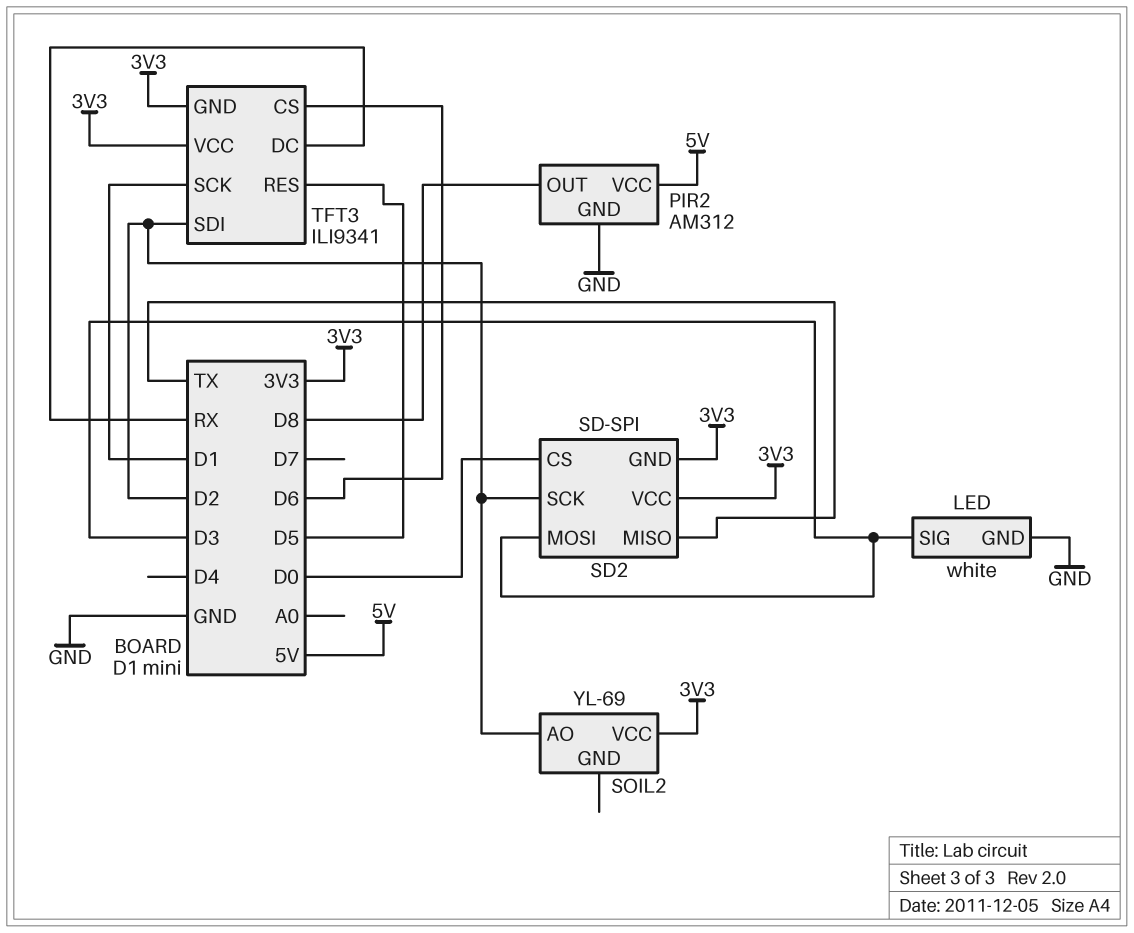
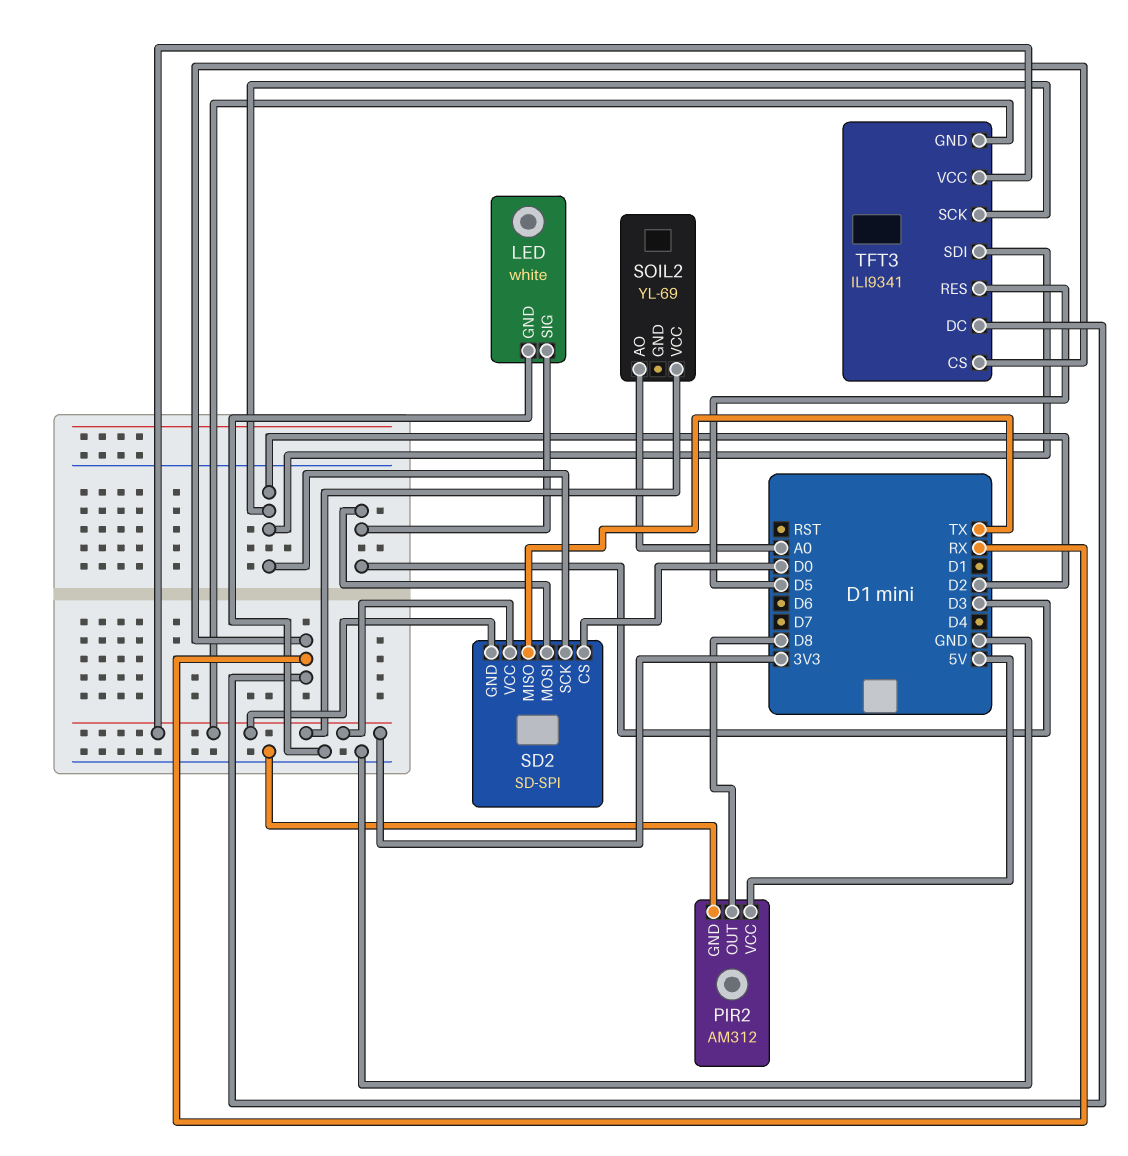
SOIL2 pin AO: D2 -> A0
TFT3 pin CS: D6 -> RX
TFT3 pin SCK: D1 -> D2

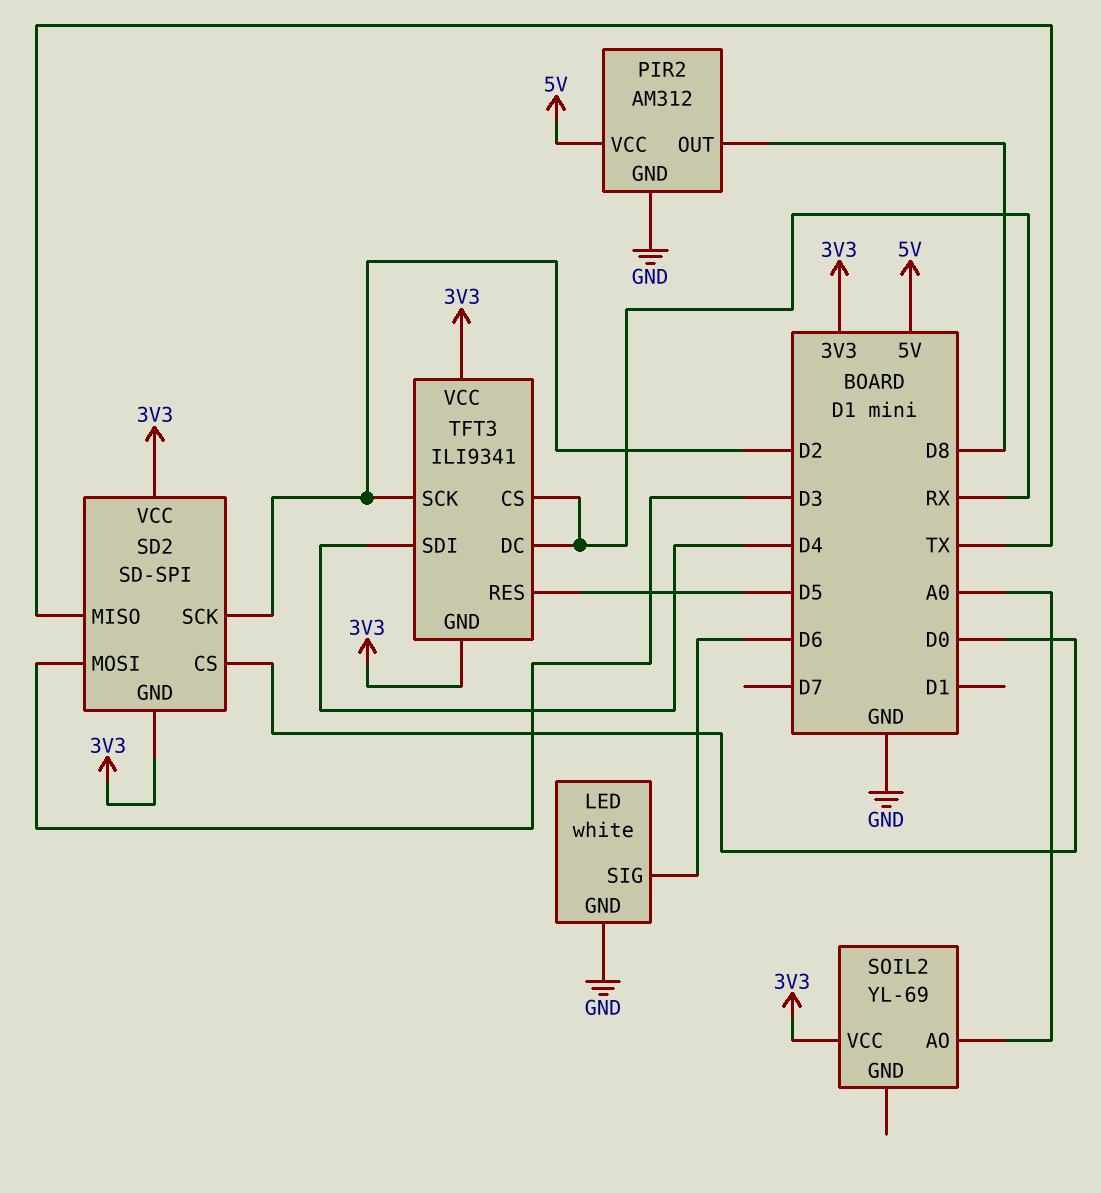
LED pin SIG: D3 -> D6
TFT3 pin SDI: D2 -> D4

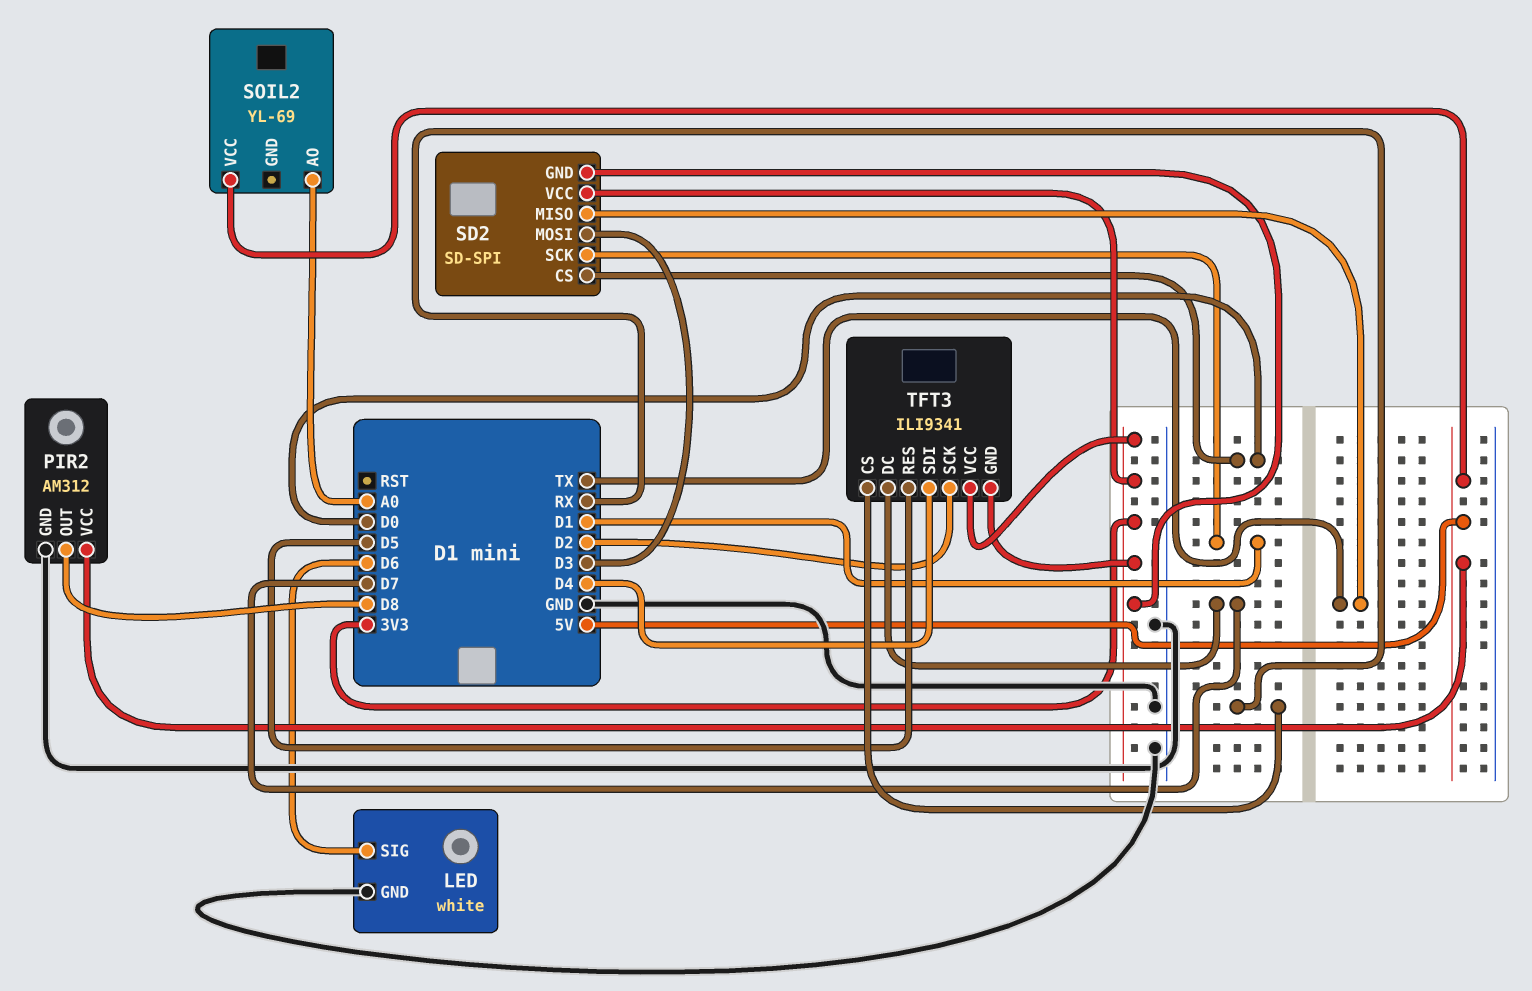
SD2 pin SCK: D2 -> D1
SOIL2 pin VCC: 3V3 -> 5V
TFT3 pin DC: RX -> D7

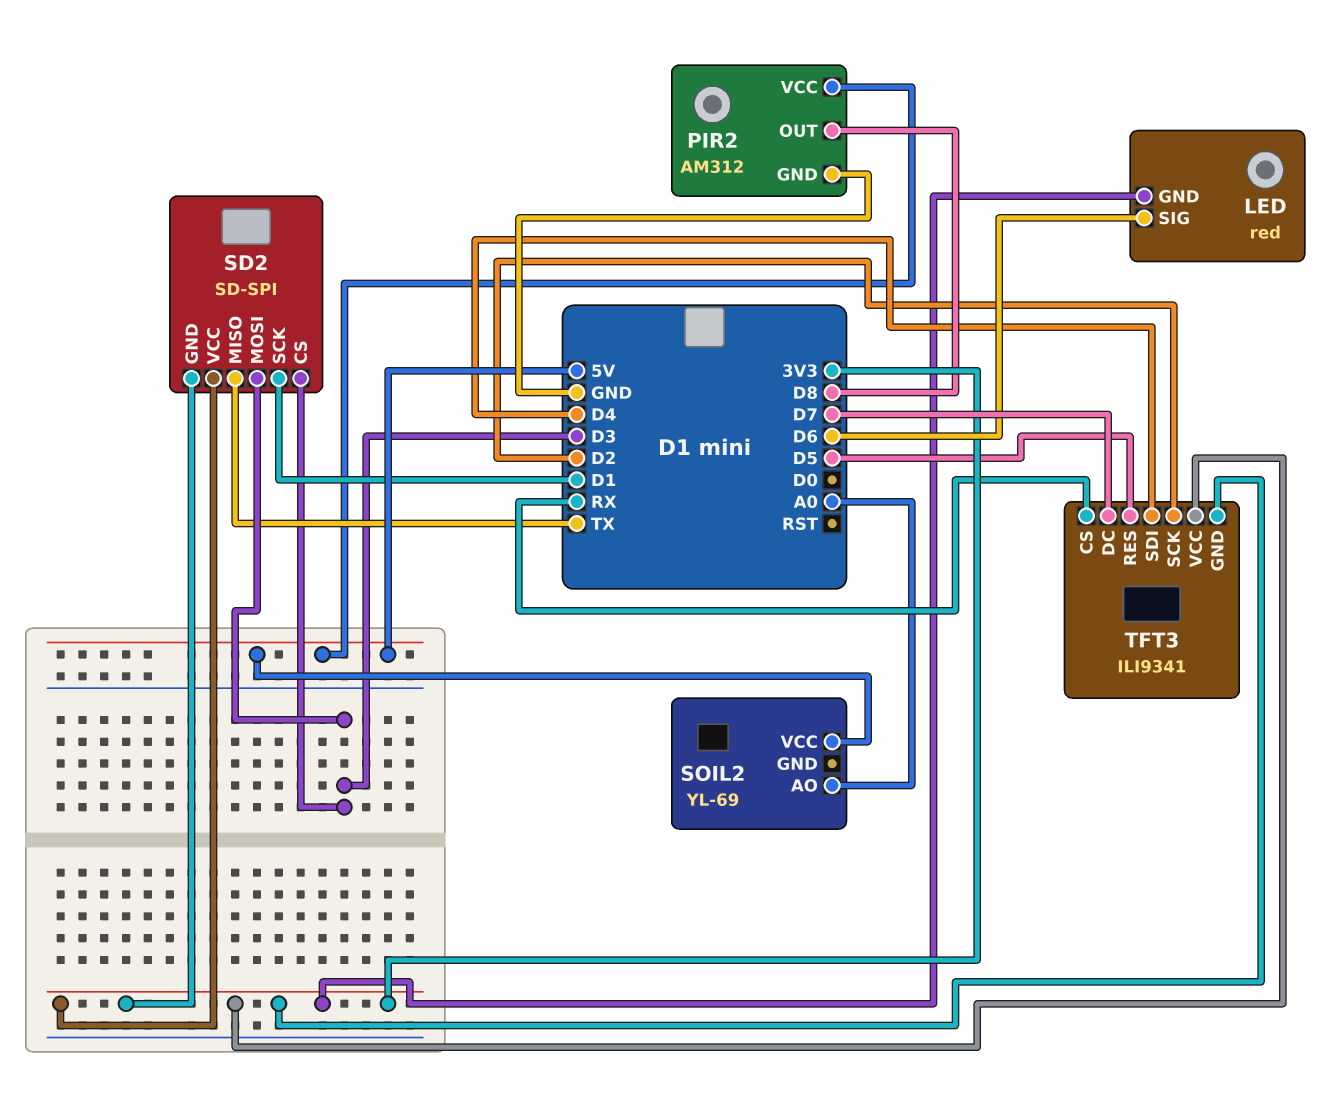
LED: white -> red
LED pin GND: GND -> 3V3
SD2 pin CS: D0 -> D3

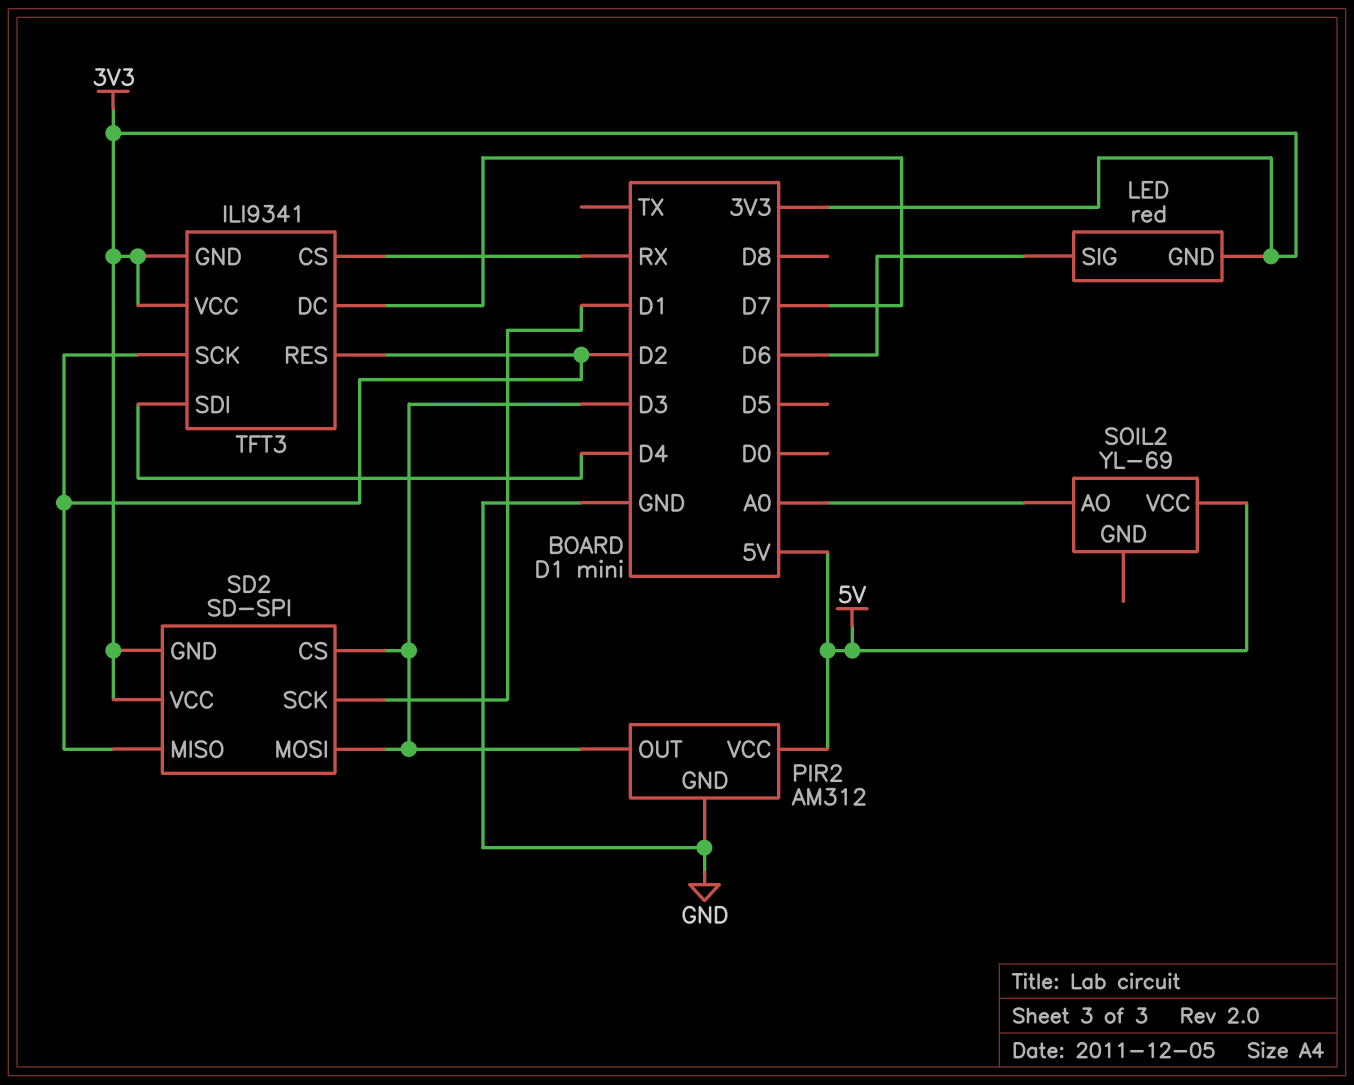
PIR2 pin OUT: D8 -> D3
SD2 pin MISO: TX -> D2
TFT3 pin RES: D5 -> D2

